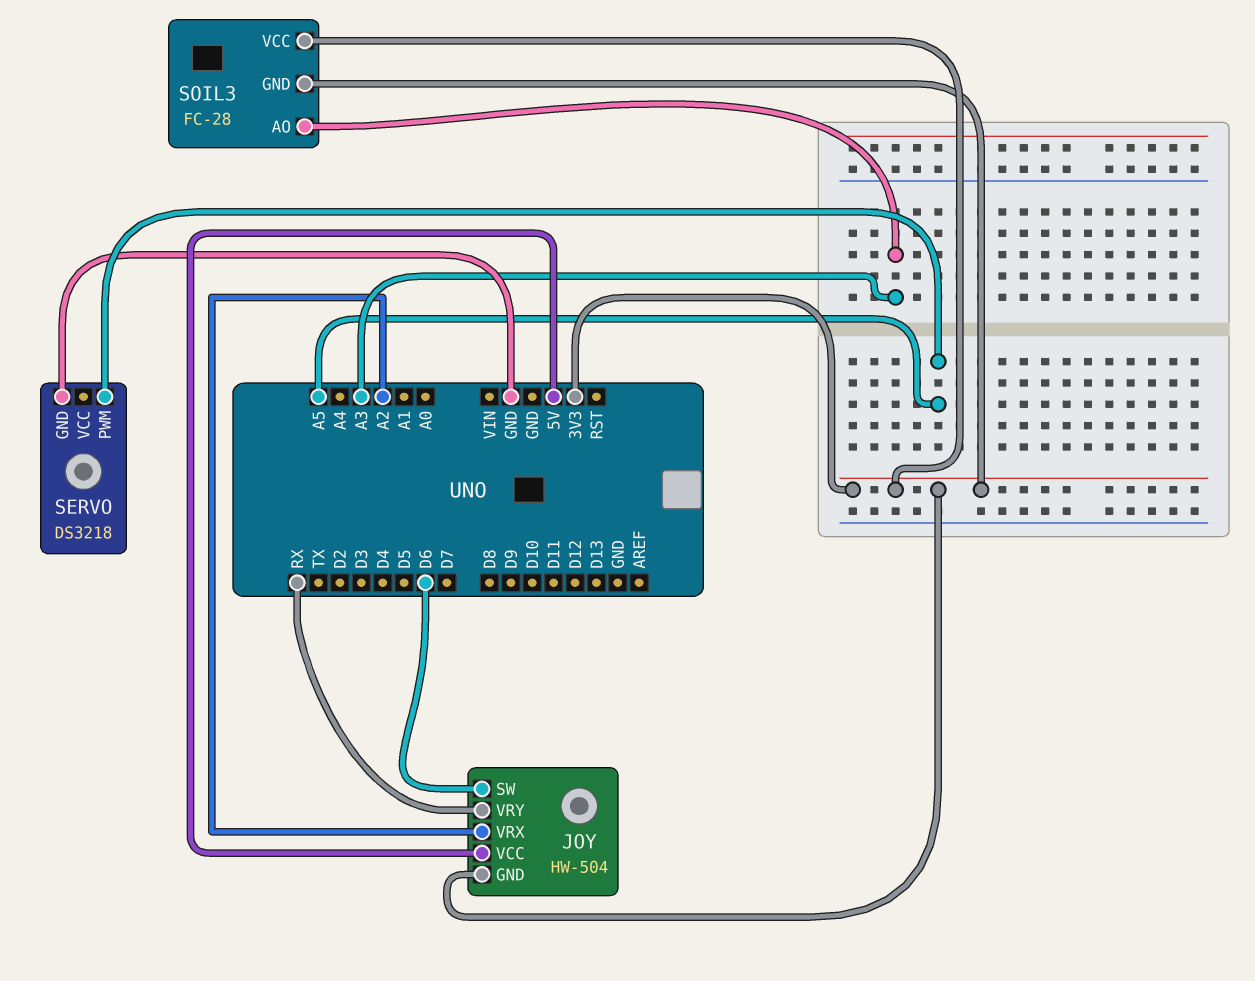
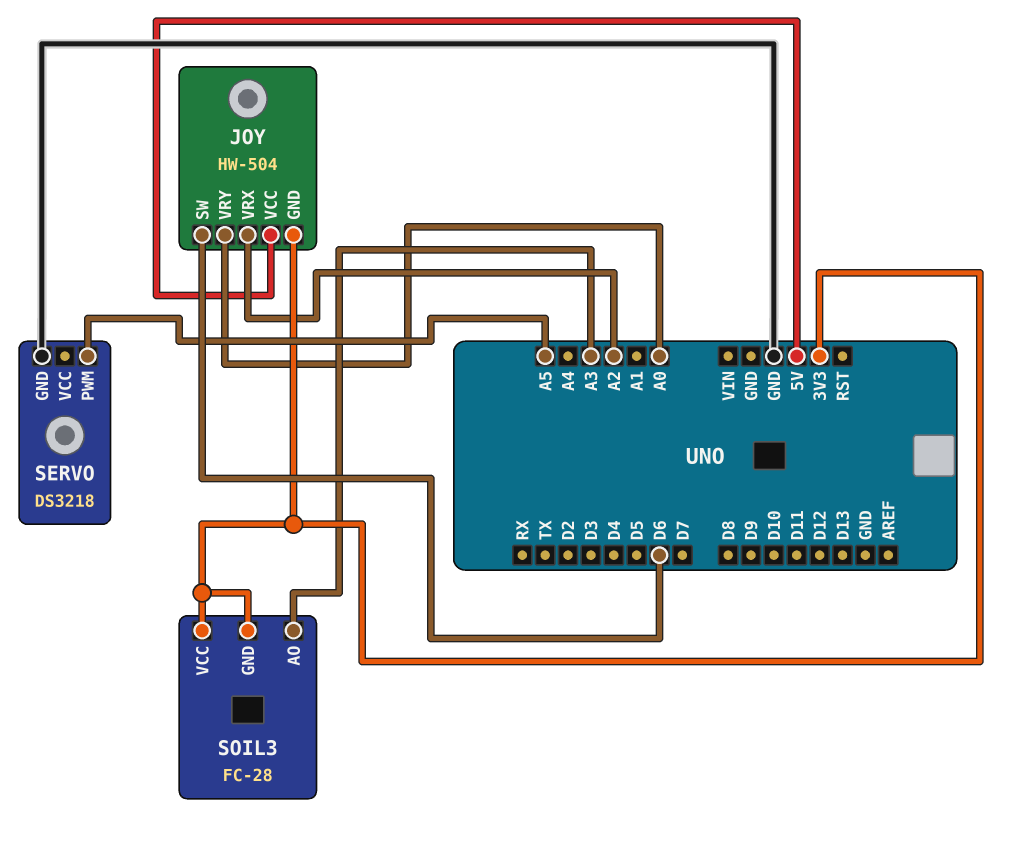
JOY pin VRY: RX -> A0

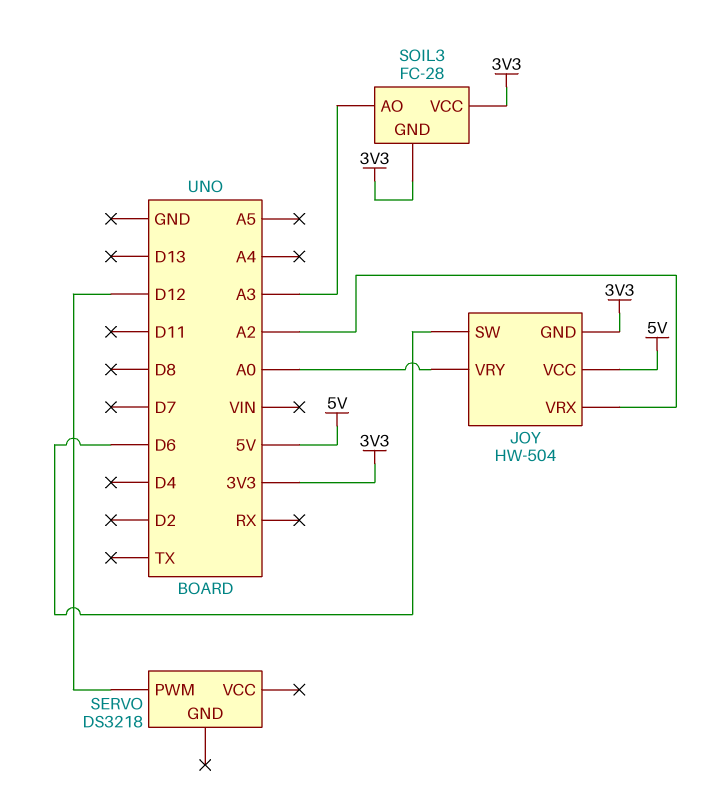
SERVO pin GND: GND -> none
SERVO pin PWM: A5 -> D12

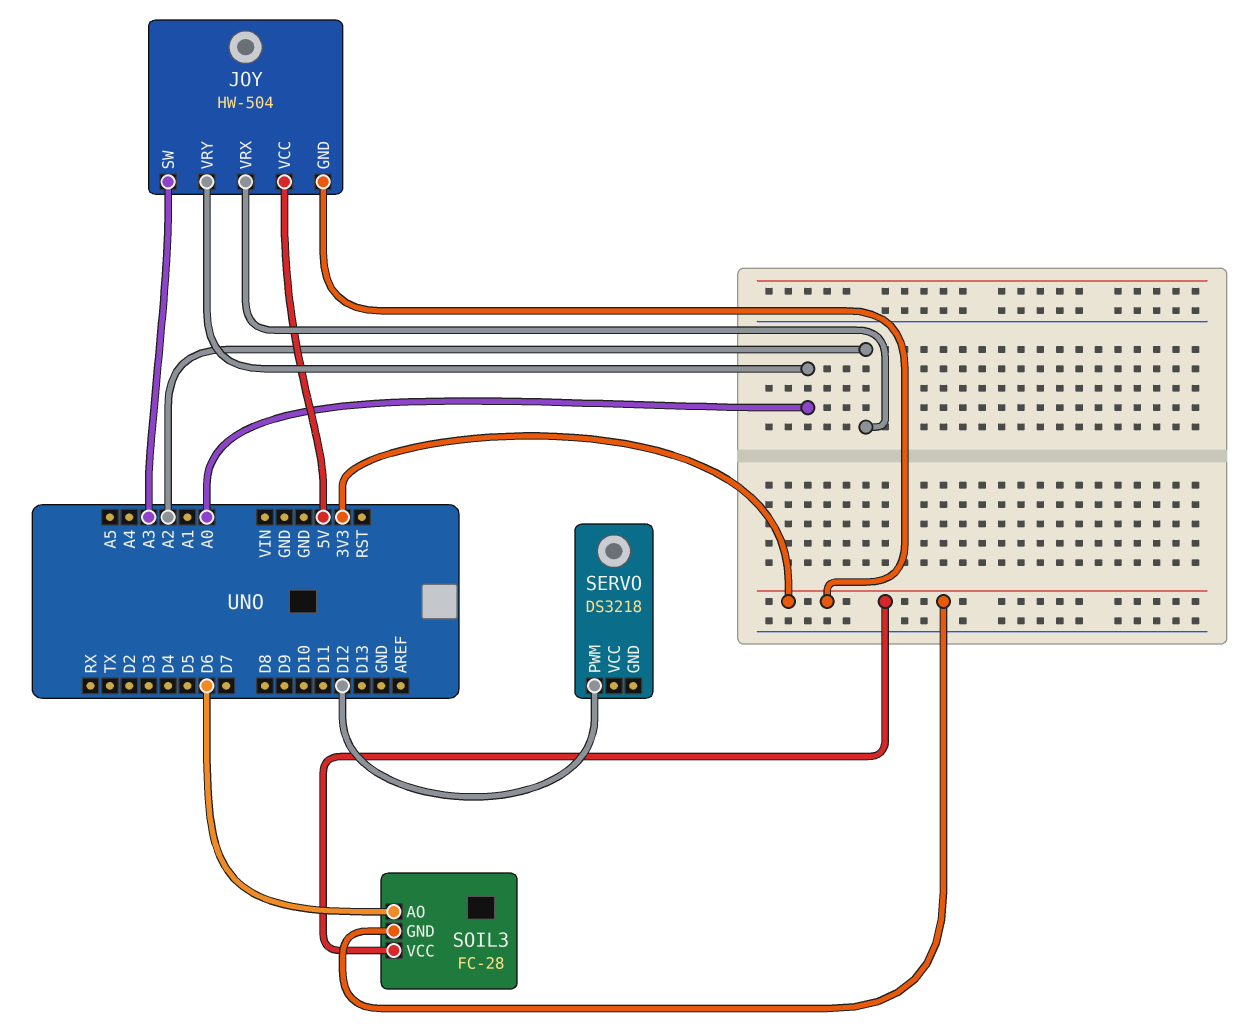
JOY pin SW: D6 -> A3
SOIL3 pin AO: A3 -> D6

